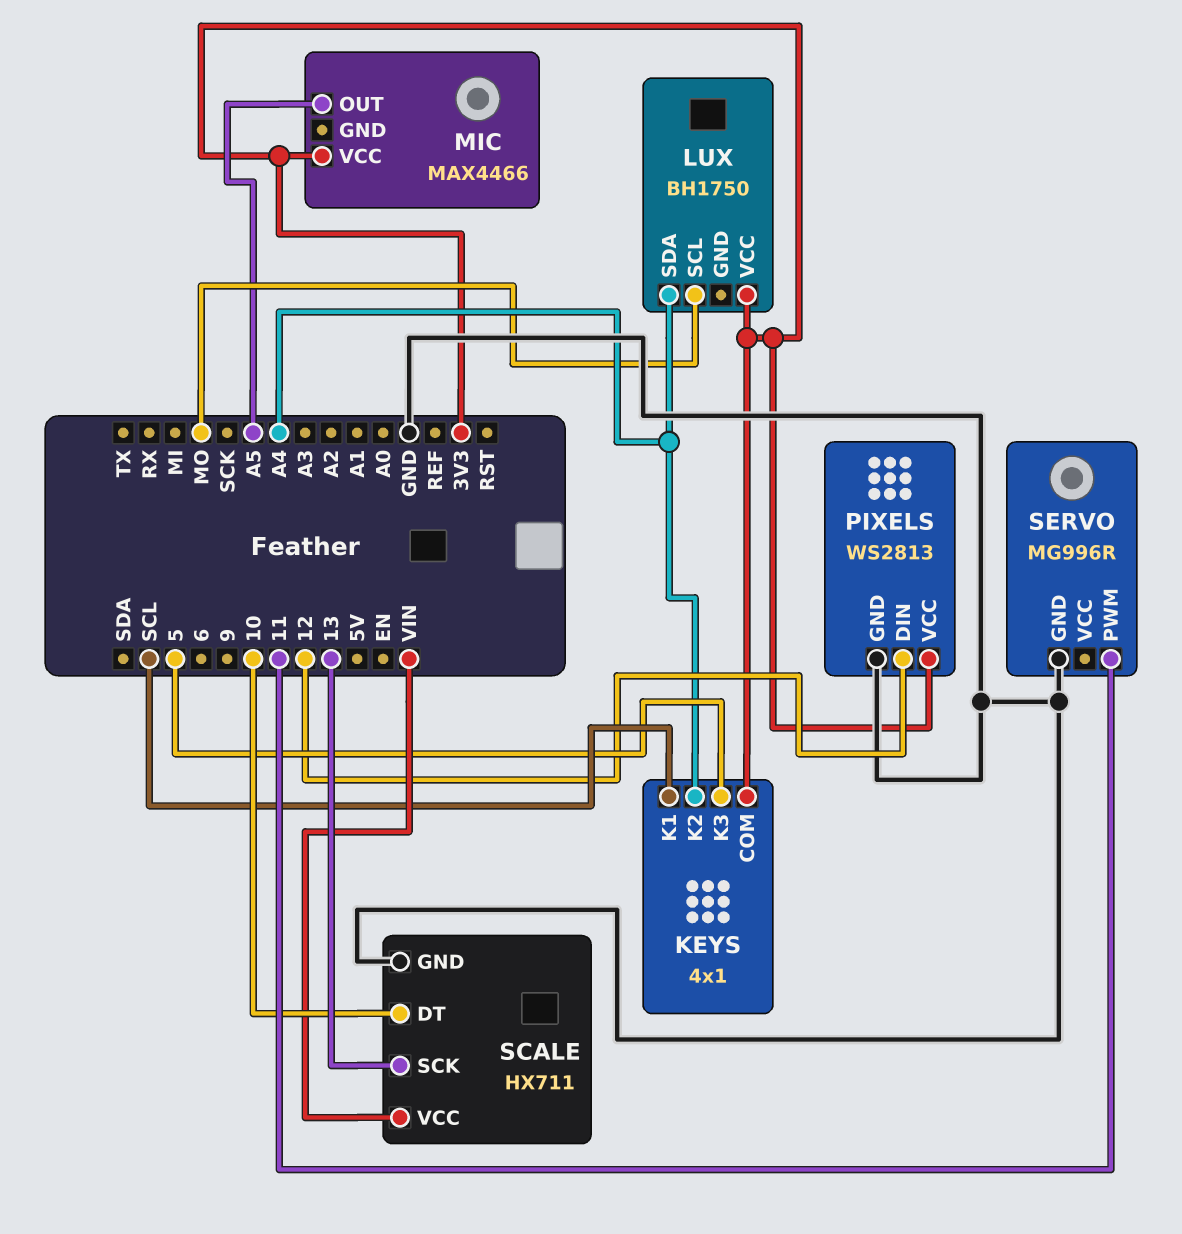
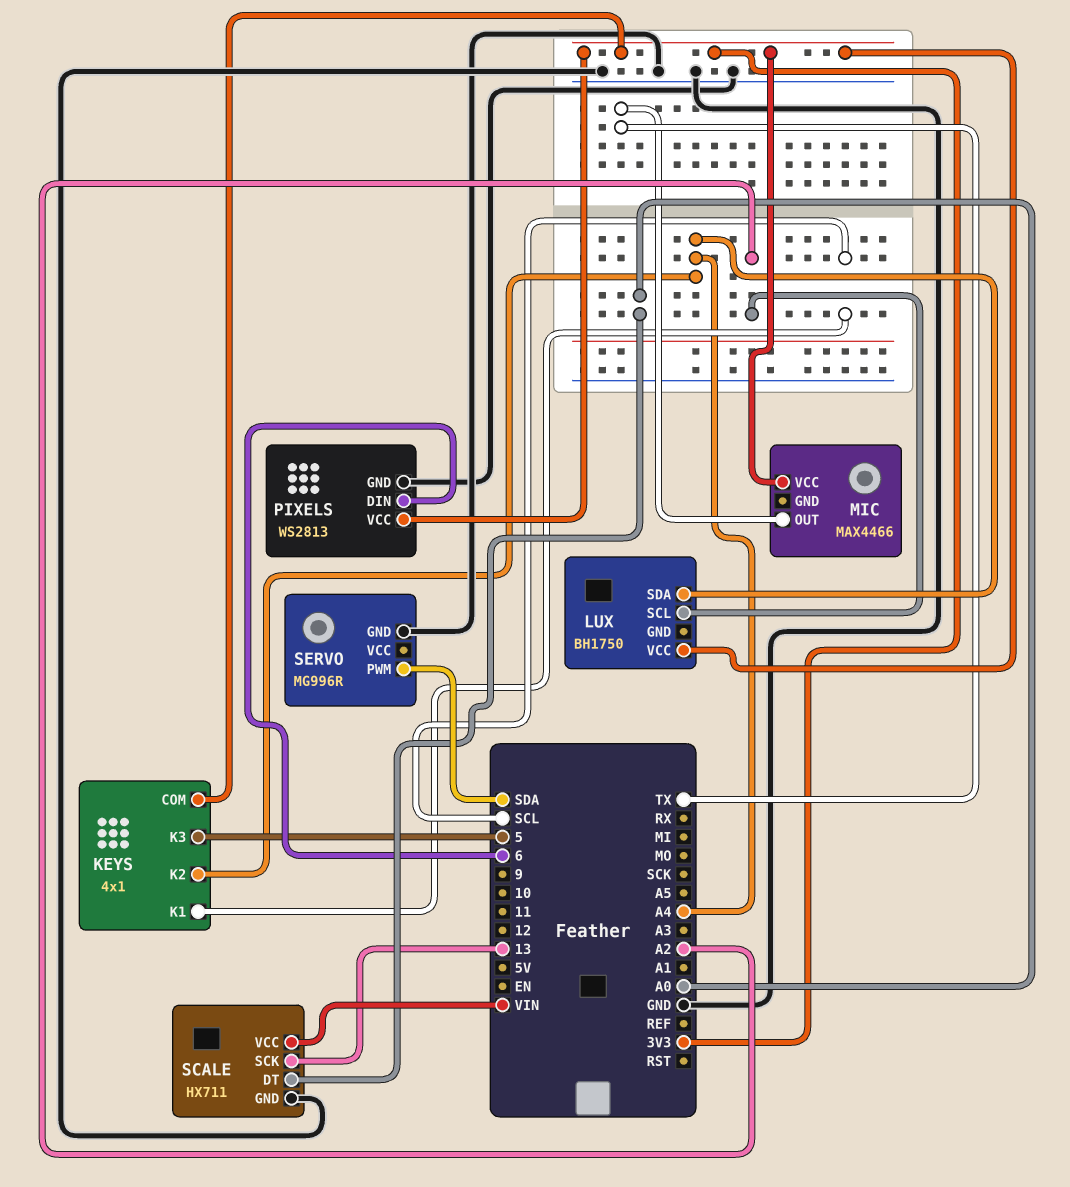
LUX pin SCL: MO -> A2
MIC pin OUT: A5 -> TX
PIXELS pin DIN: 12 -> 6
SCALE pin DT: 10 -> A0
SERVO pin PWM: 11 -> SDA

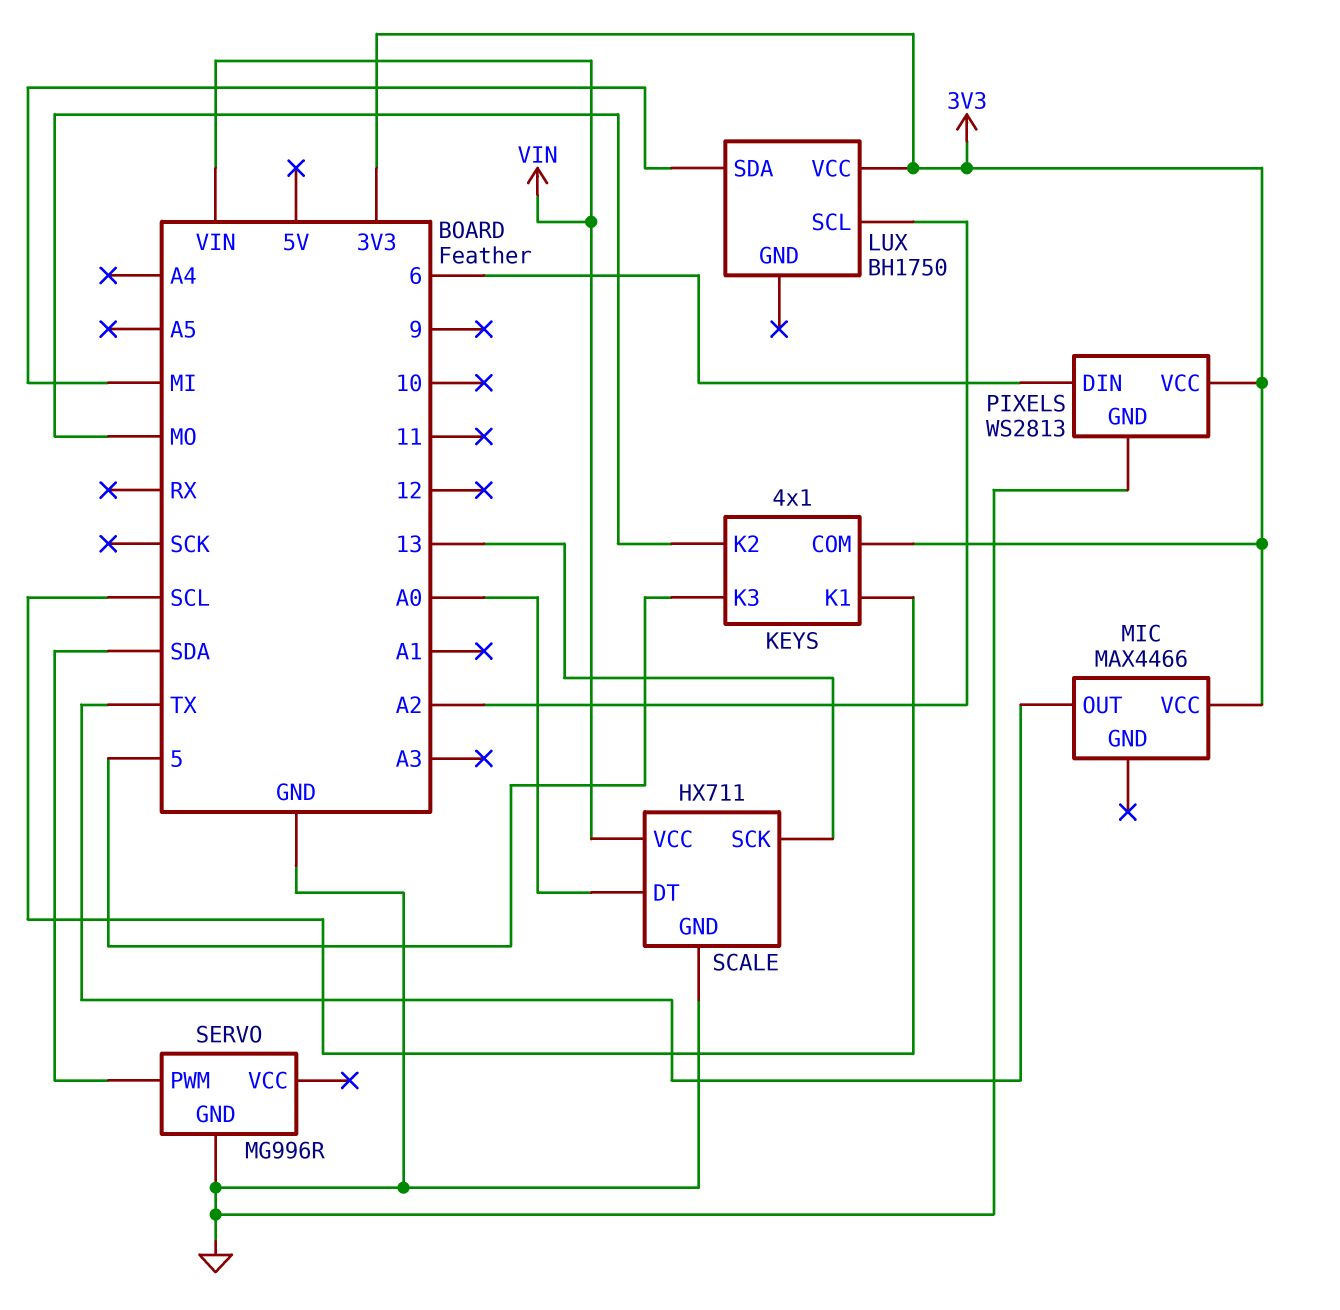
KEYS pin K2: A4 -> MO
LUX pin SDA: A4 -> MI

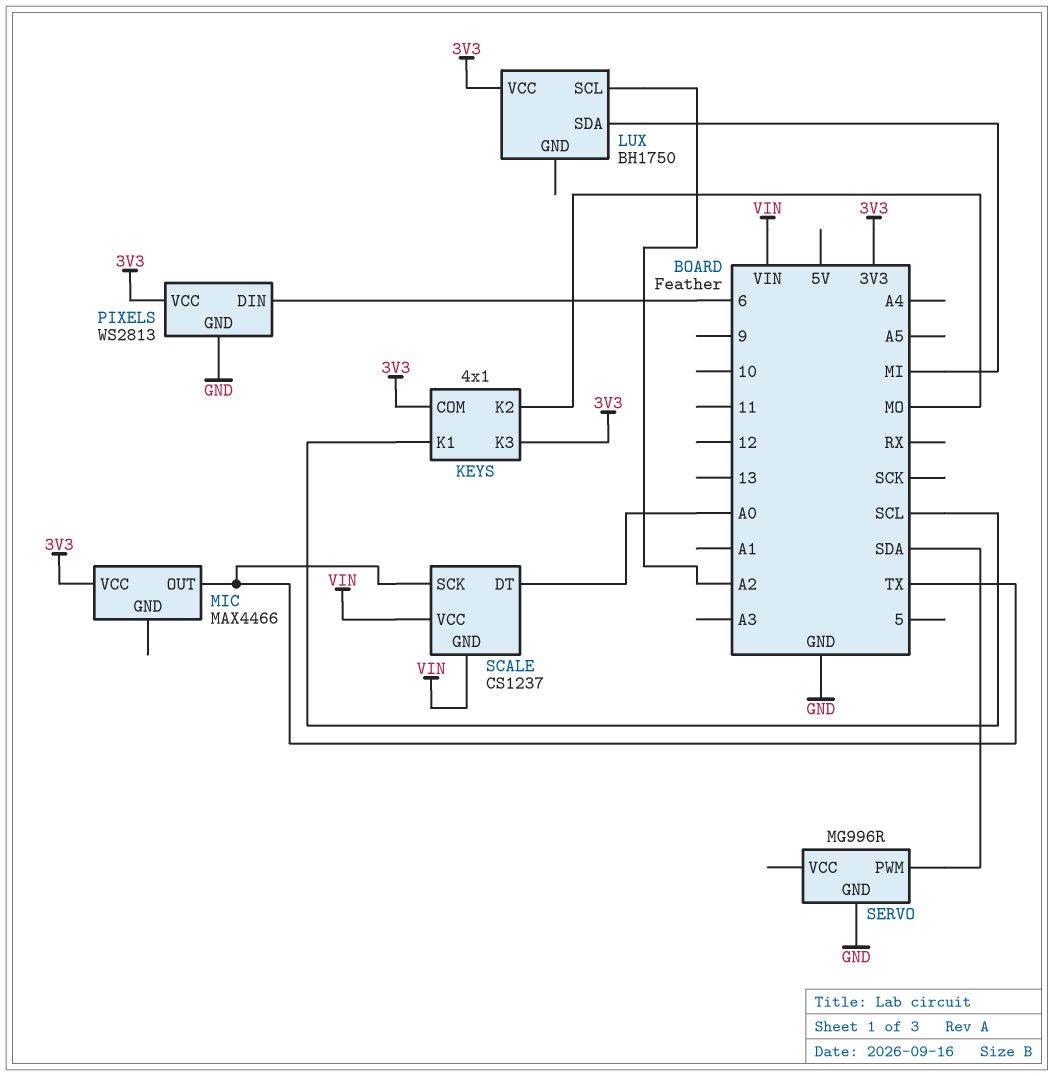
KEYS pin K3: 5 -> 3V3
SCALE: HX711 -> CS1237
SCALE pin GND: GND -> VIN
SCALE pin SCK: 13 -> TX

